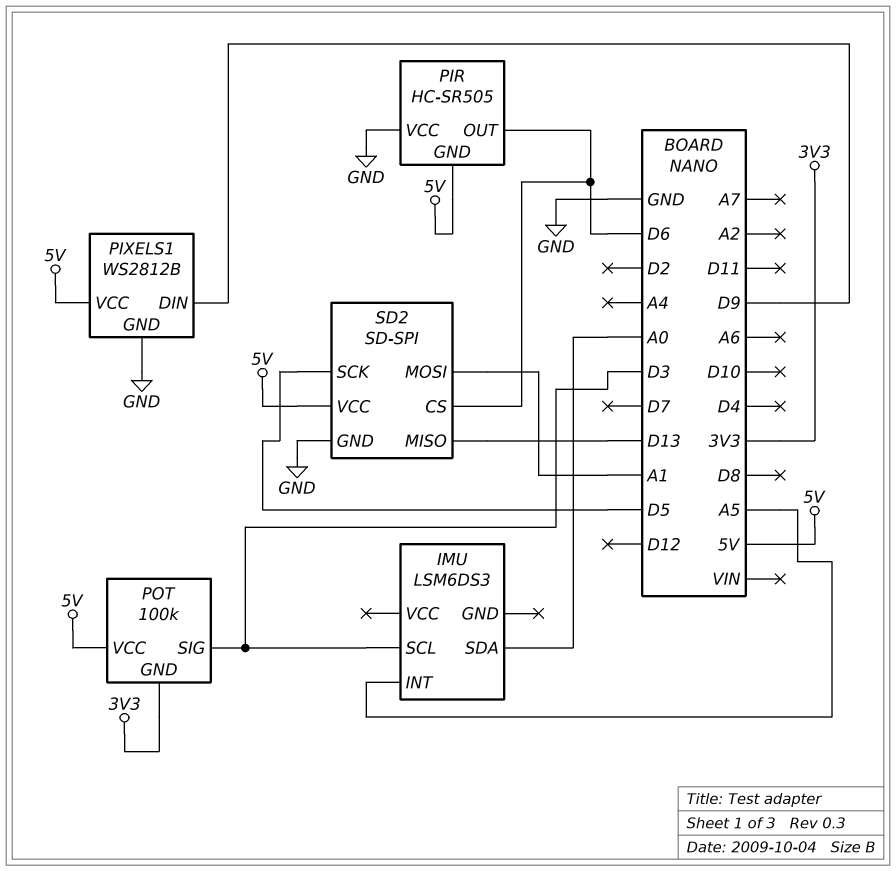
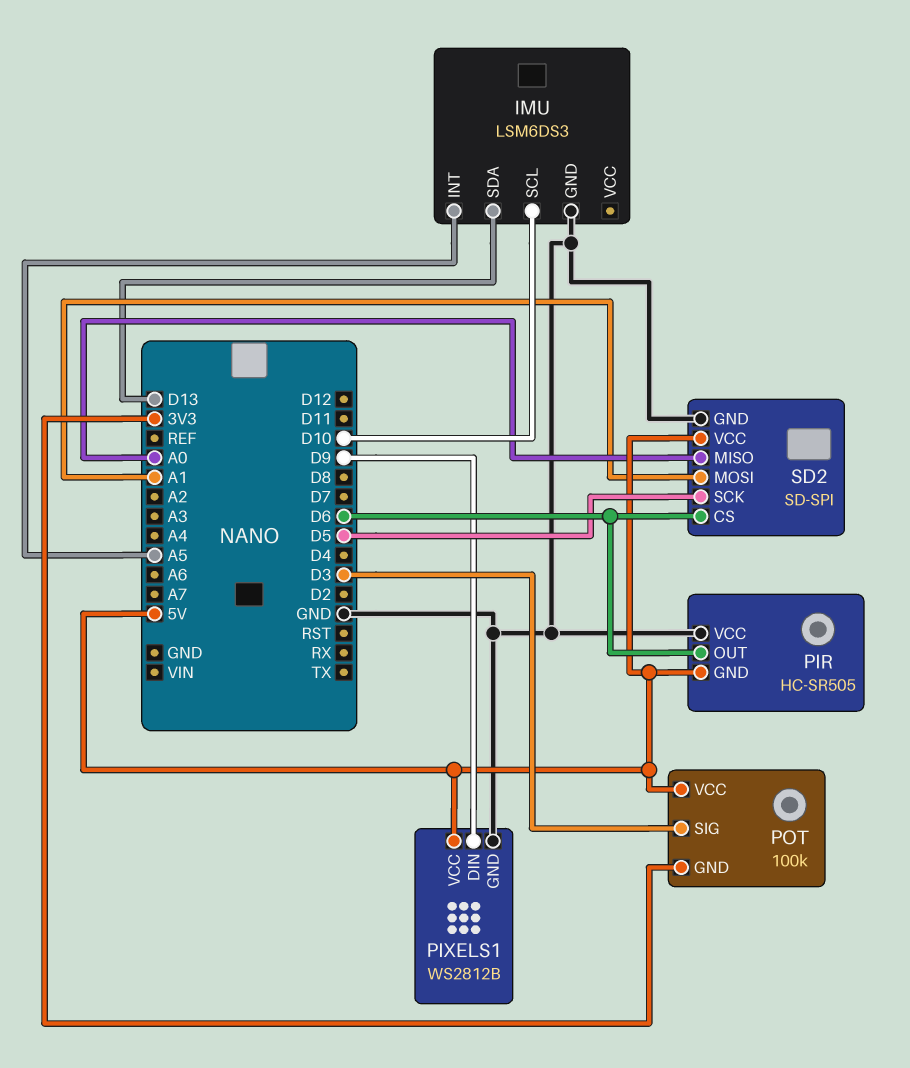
IMU pin GND: none -> GND
IMU pin SCL: D3 -> D10
IMU pin SDA: A0 -> D13
SD2 pin MISO: D13 -> A0

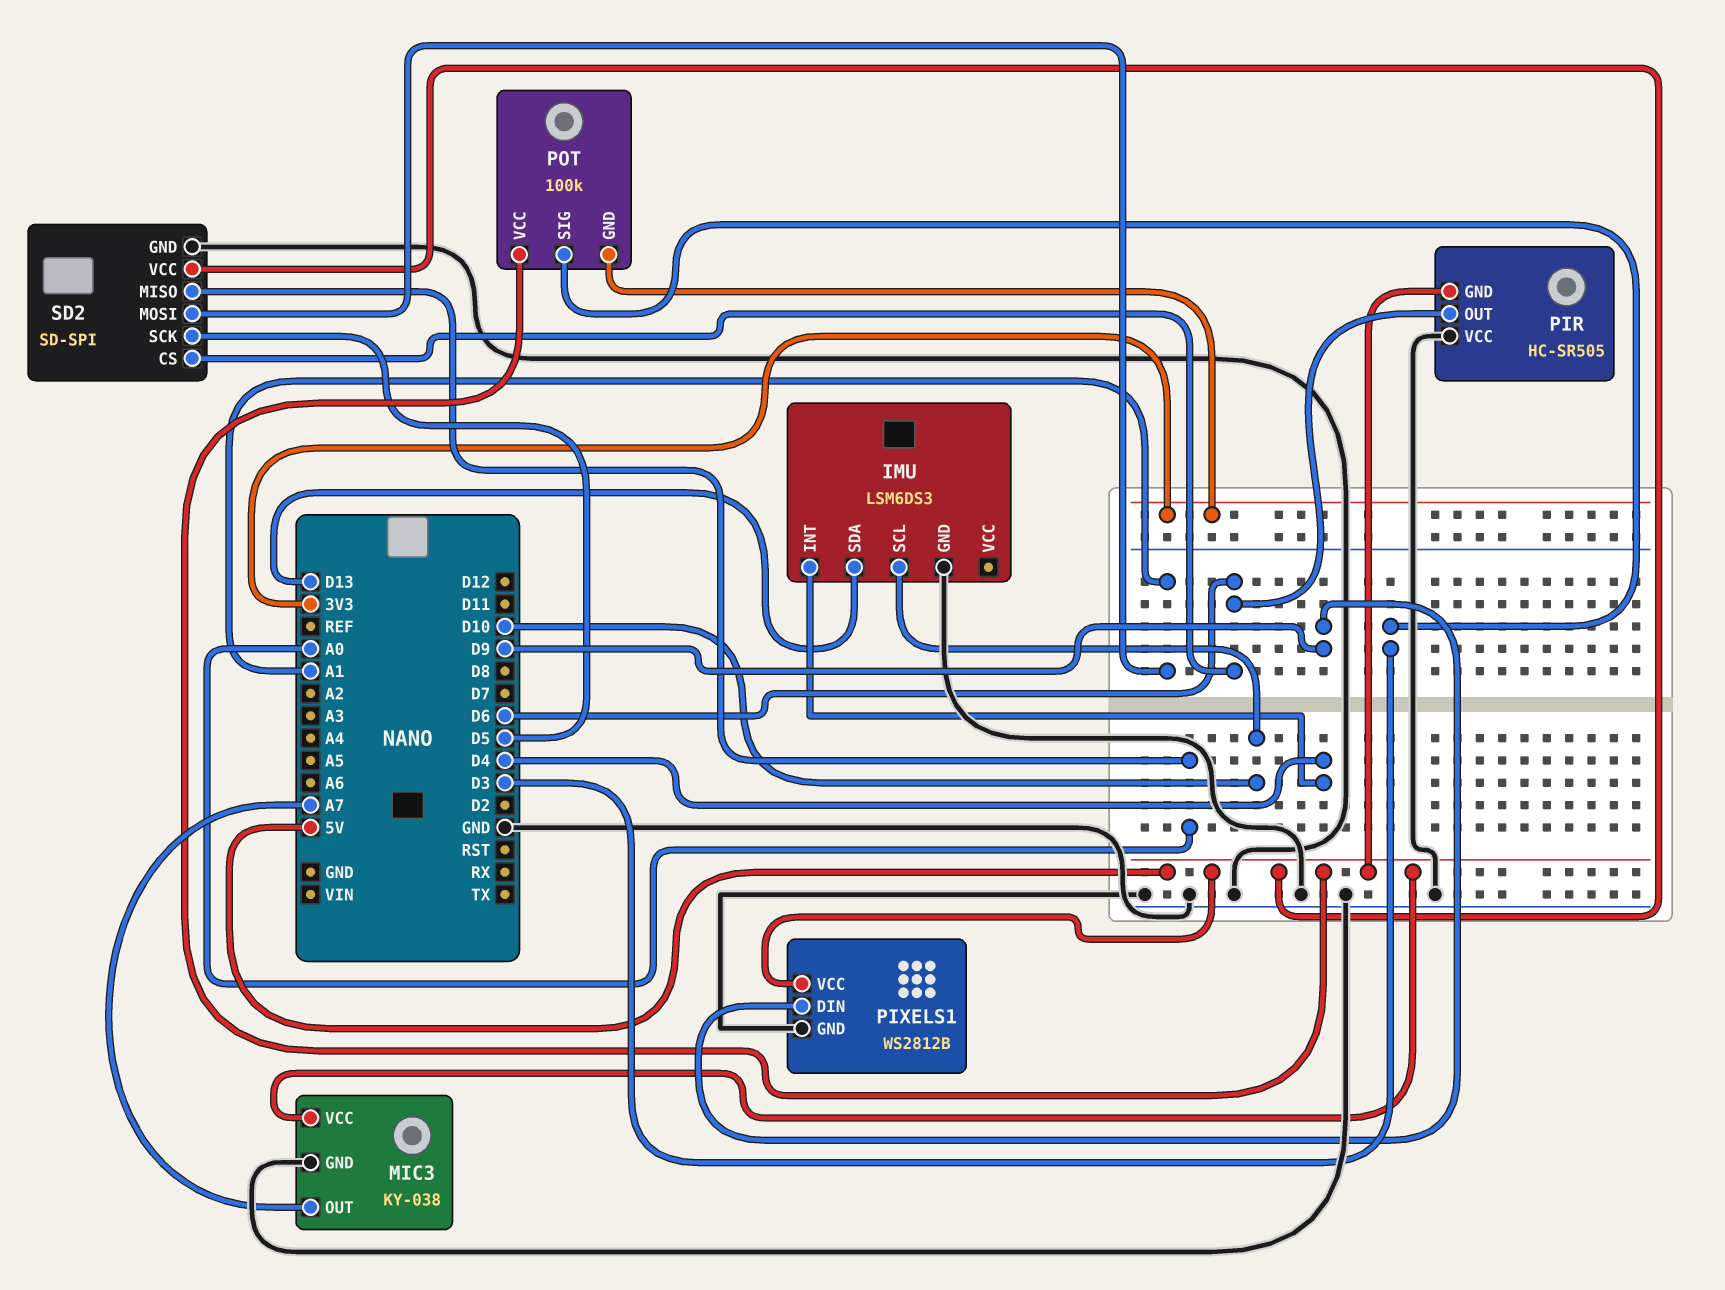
IMU pin INT: A5 -> D4
MIC3: none -> KY-038
MIC3 pin GND: none -> GND
MIC3 pin OUT: none -> A7
MIC3 pin VCC: none -> 5V

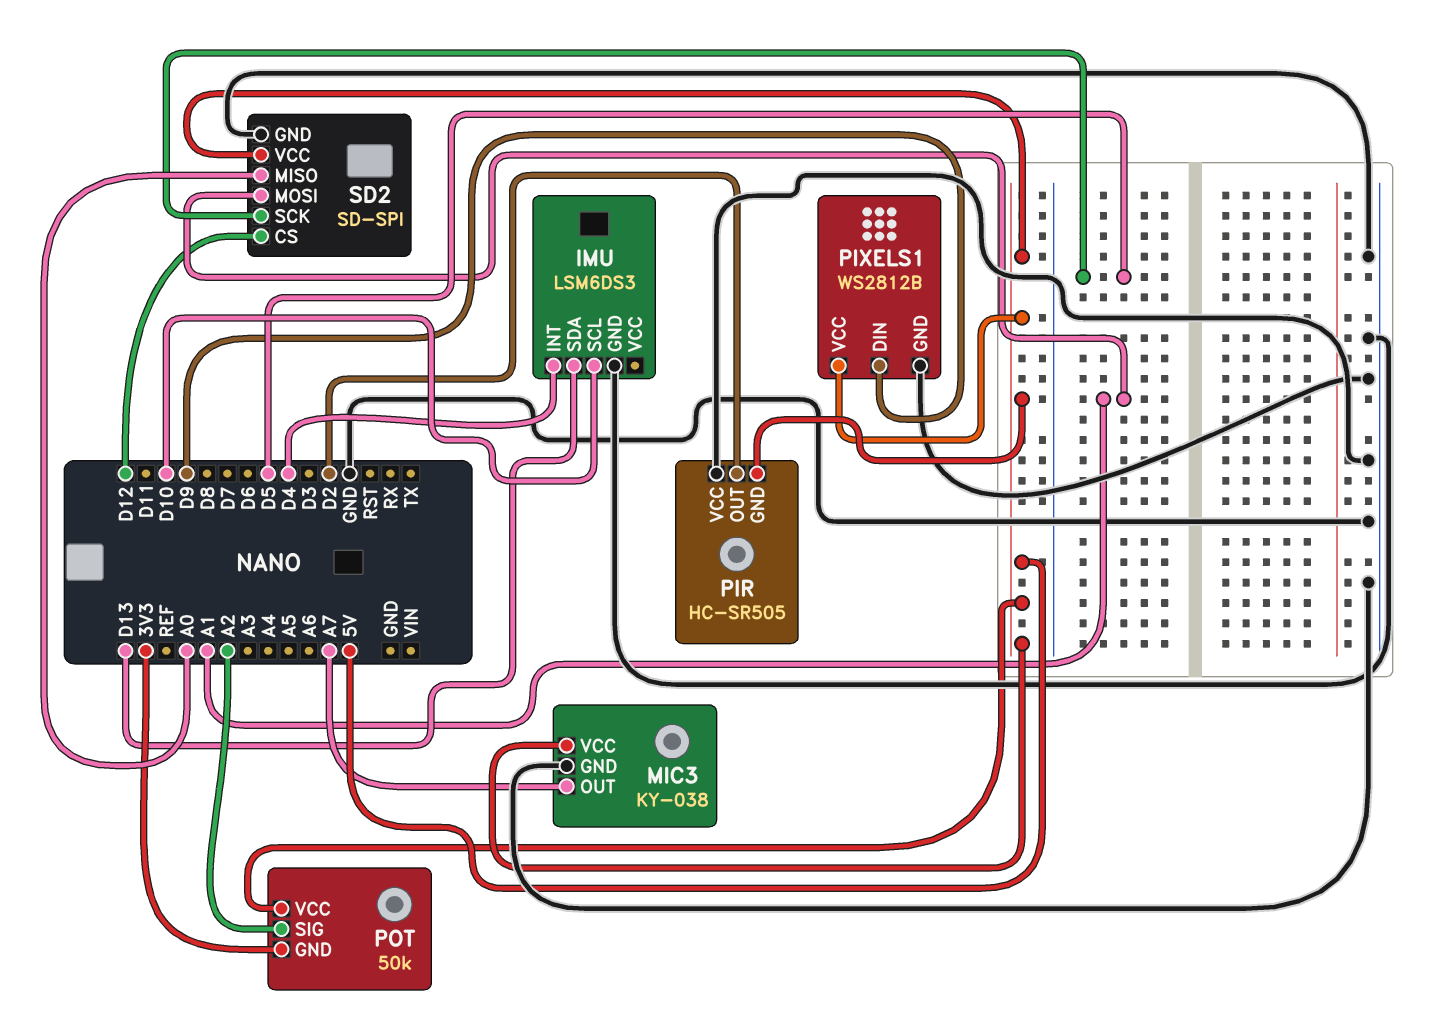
PIR pin OUT: D6 -> D2
POT: 100k -> 50k
POT pin SIG: D3 -> A2
SD2 pin CS: D6 -> D12

